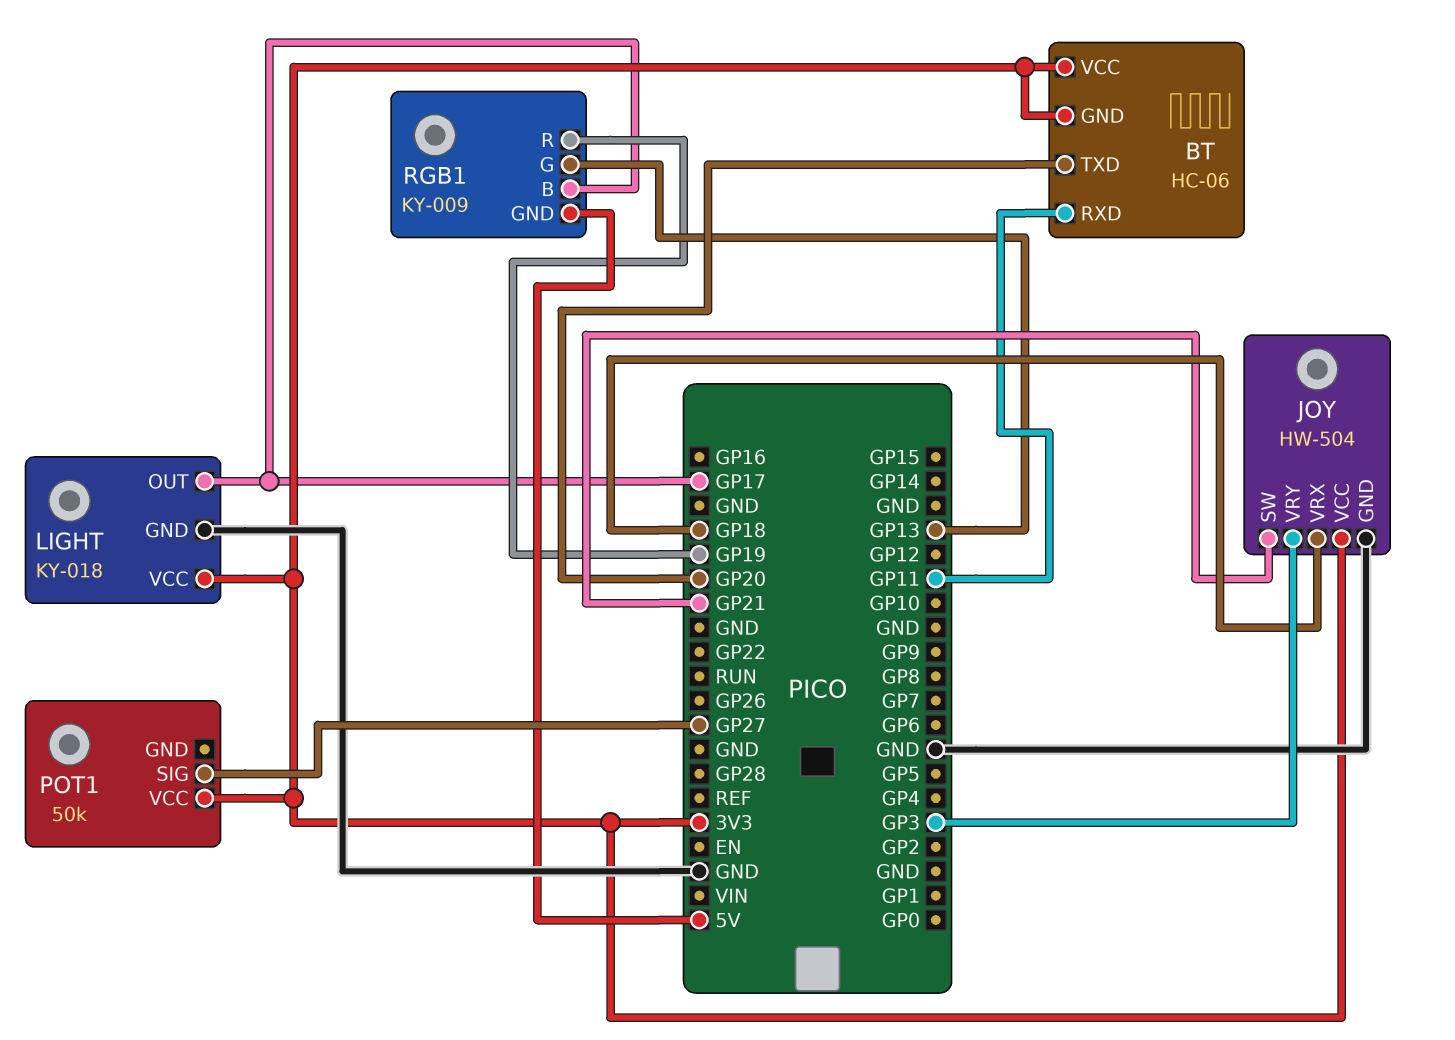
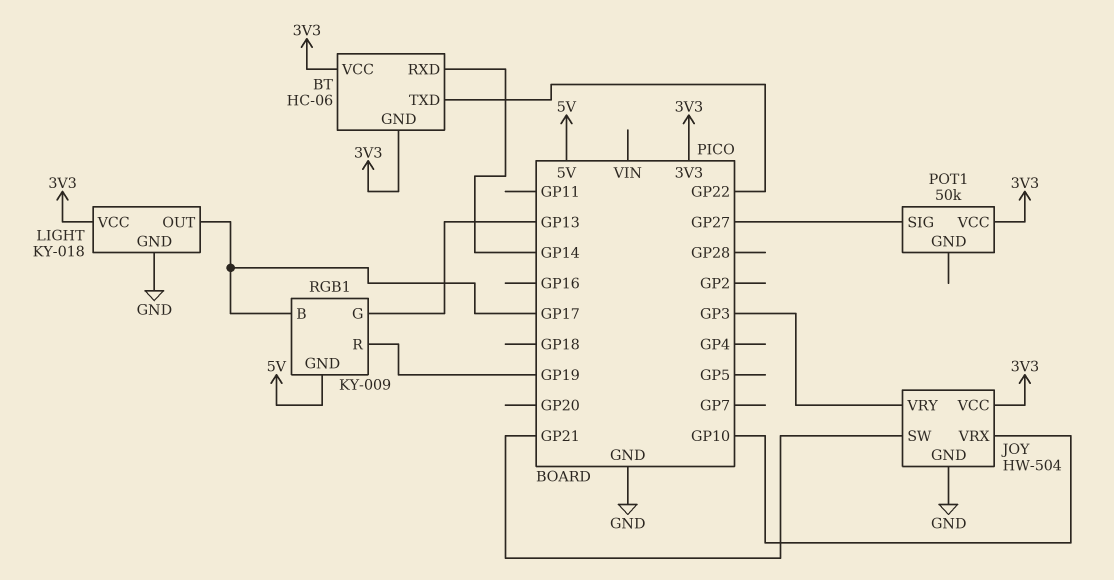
BT pin RXD: GP11 -> GP14
BT pin TXD: GP20 -> GP22
JOY pin VRX: GP18 -> GP10

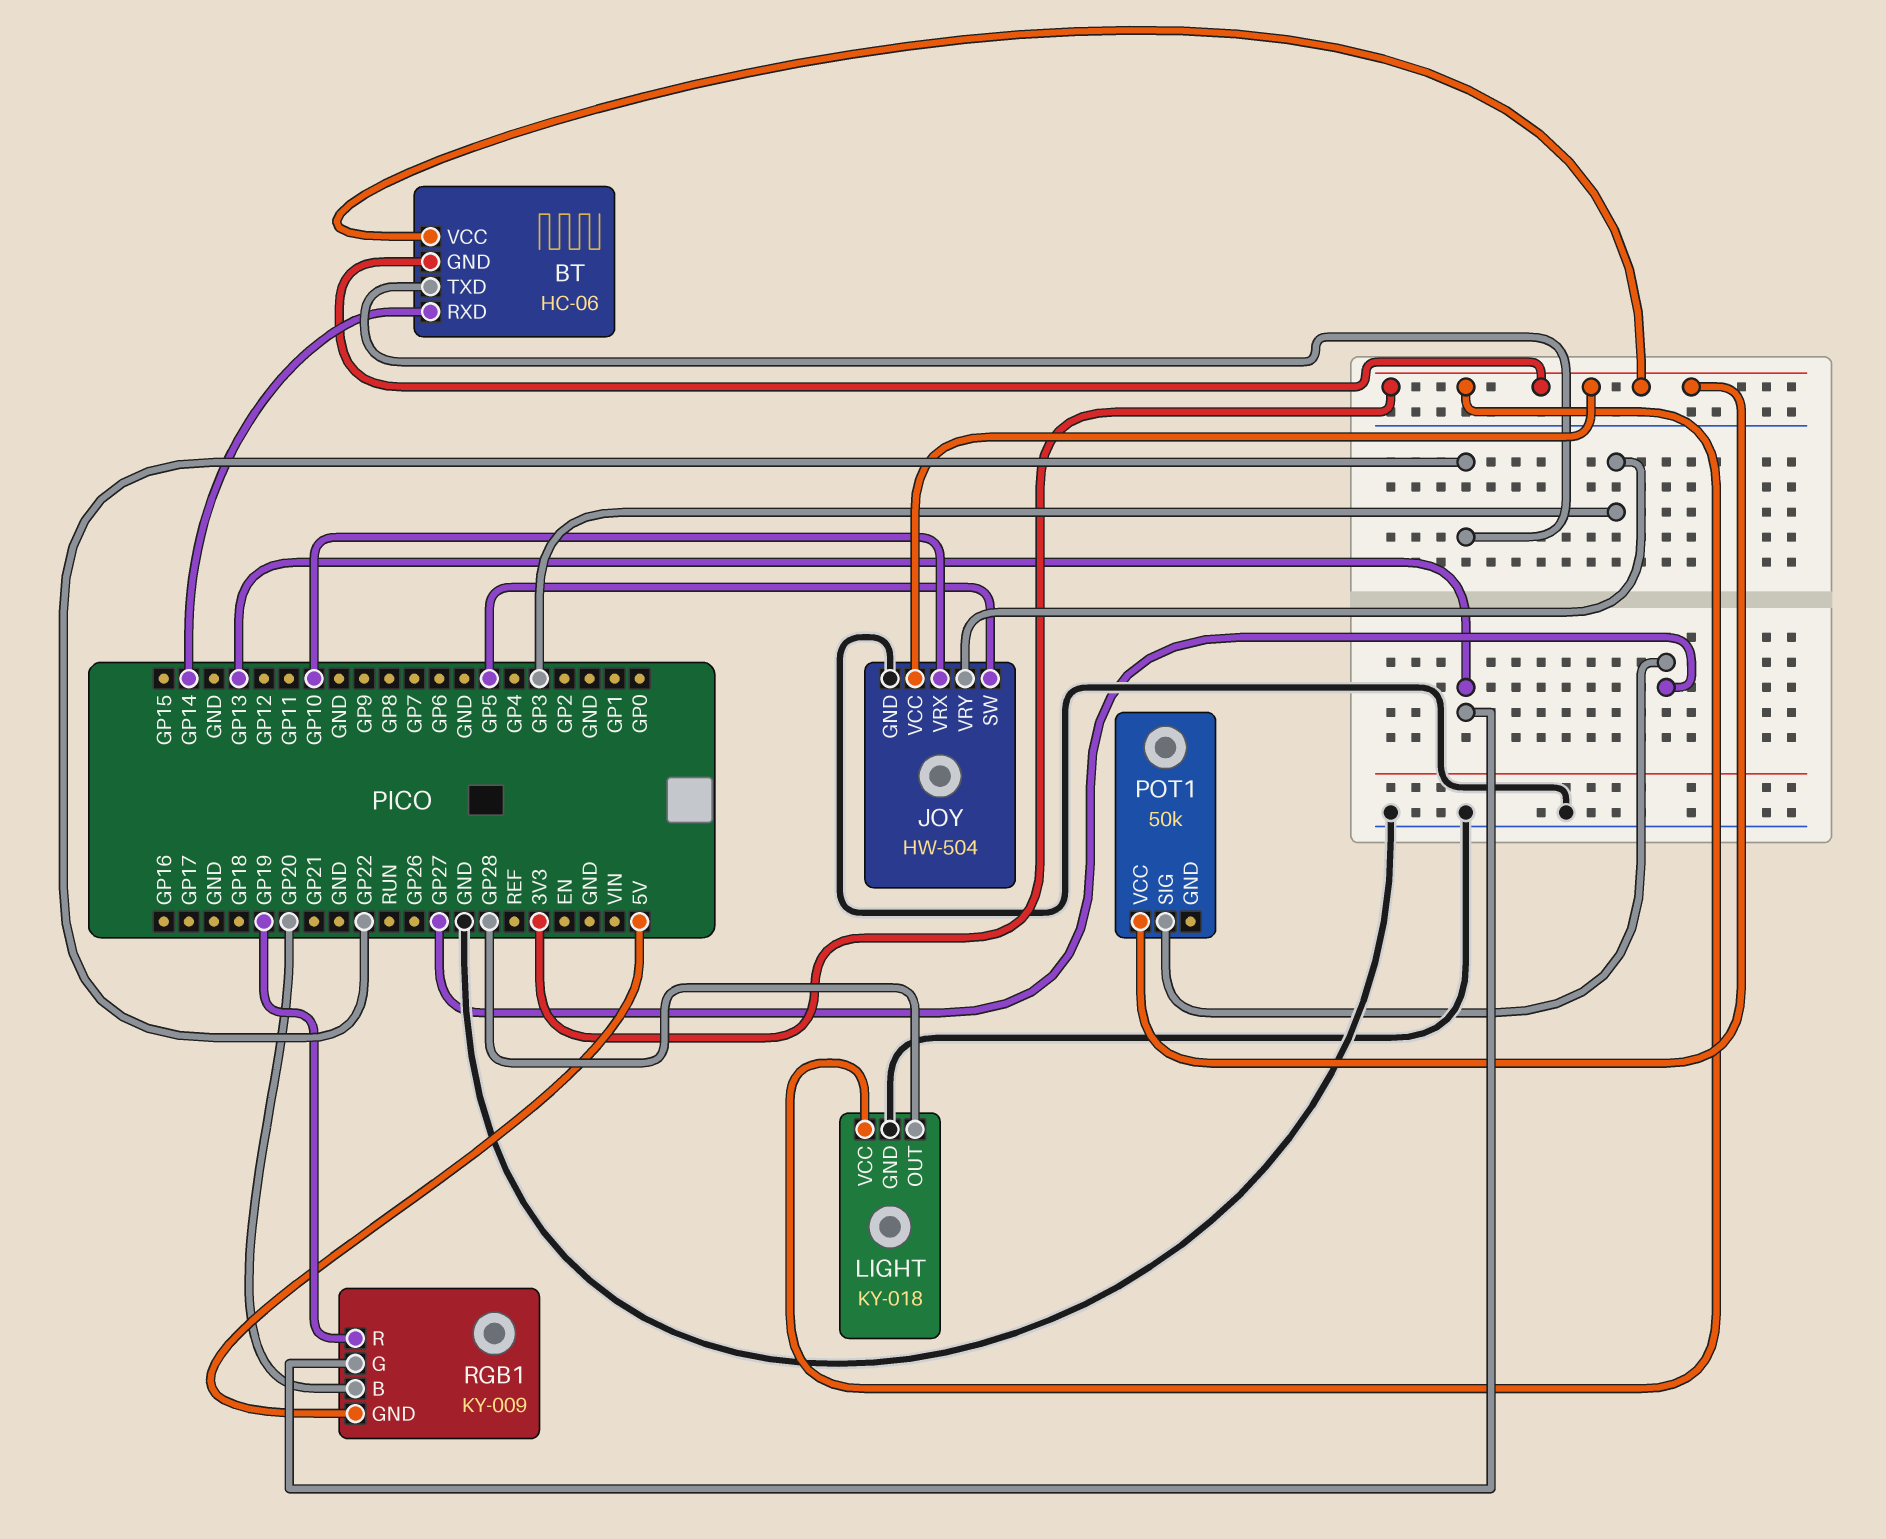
JOY pin SW: GP21 -> GP5
LIGHT pin OUT: GP17 -> GP28
RGB1 pin B: GP17 -> GP20

